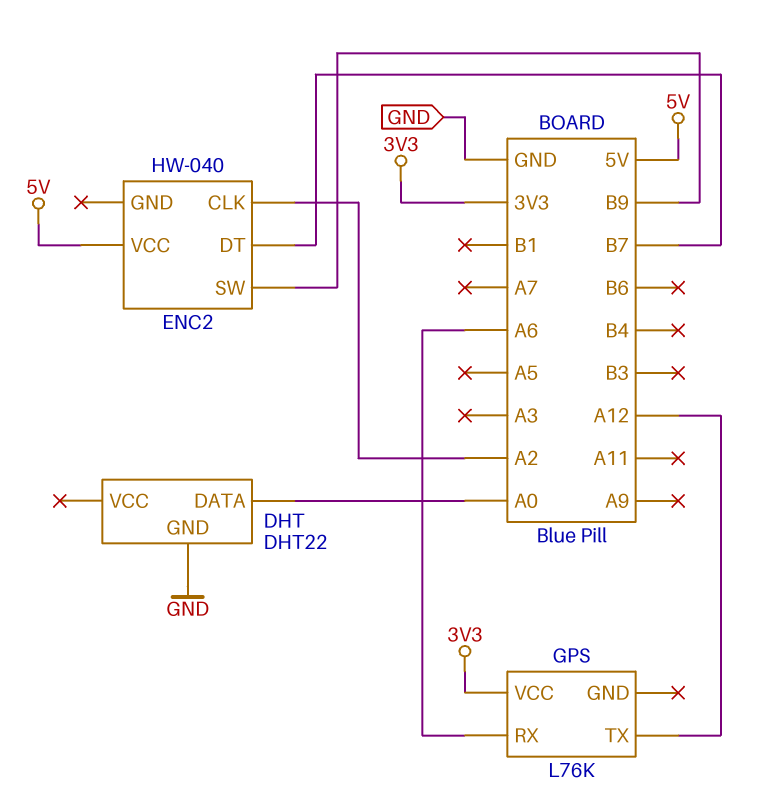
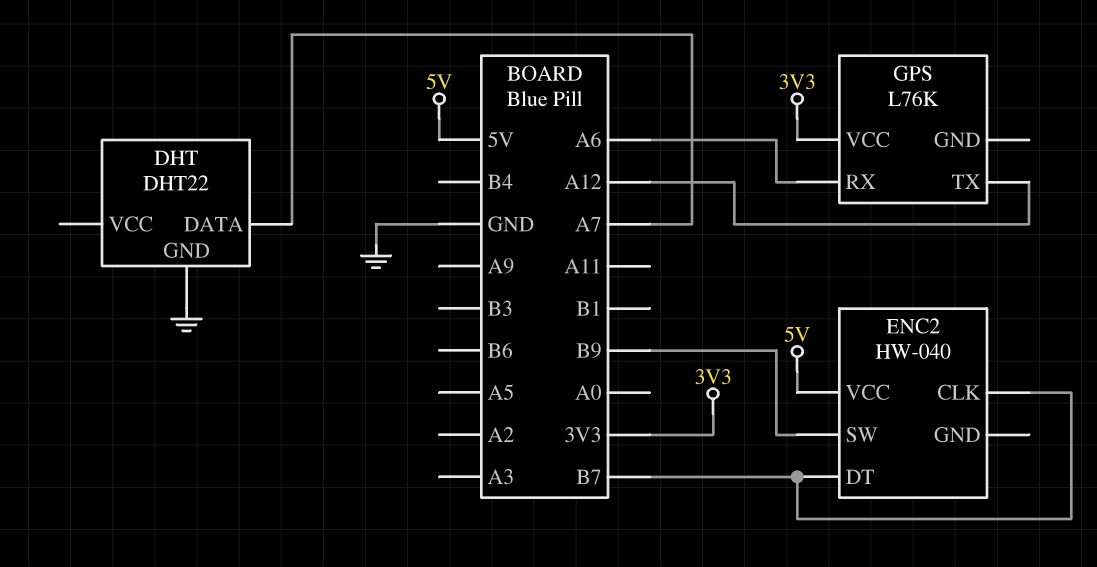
DHT pin DATA: A0 -> A7
ENC2 pin CLK: A2 -> B7

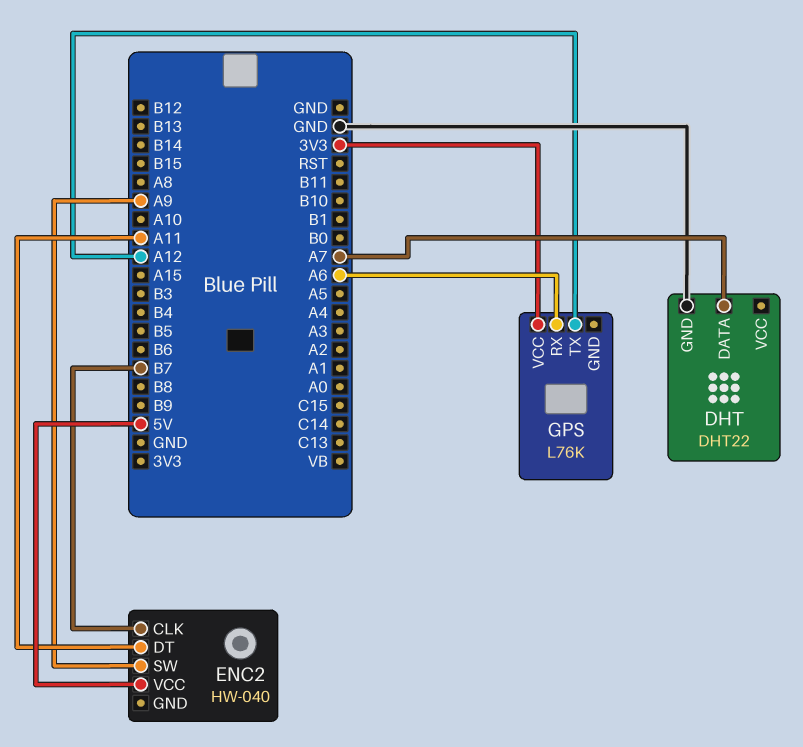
ENC2 pin DT: B7 -> A11
ENC2 pin SW: B9 -> A9

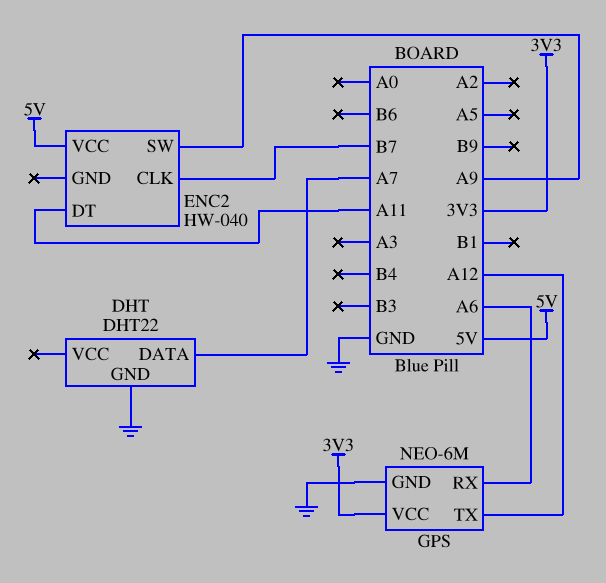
GPS: L76K -> NEO-6M
GPS pin GND: none -> GND

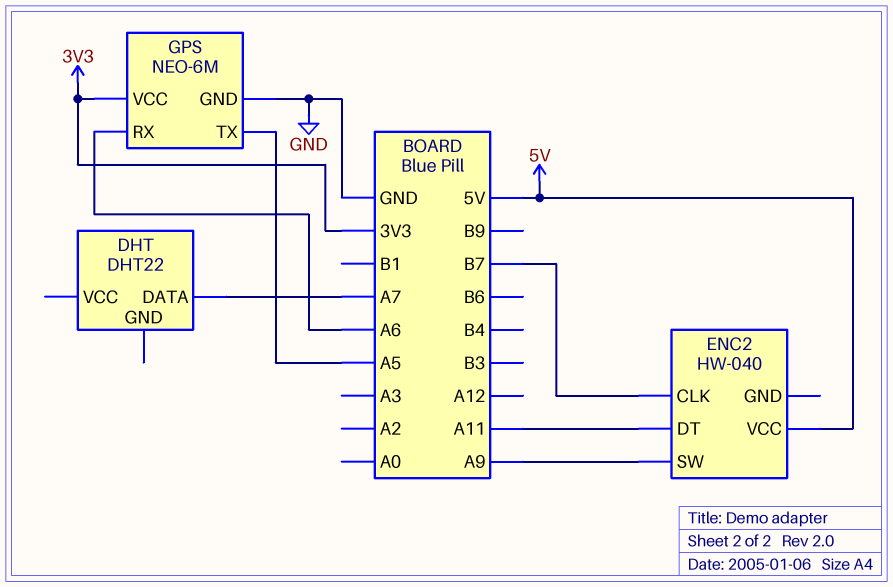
DHT pin GND: GND -> none
GPS pin TX: A12 -> A5

